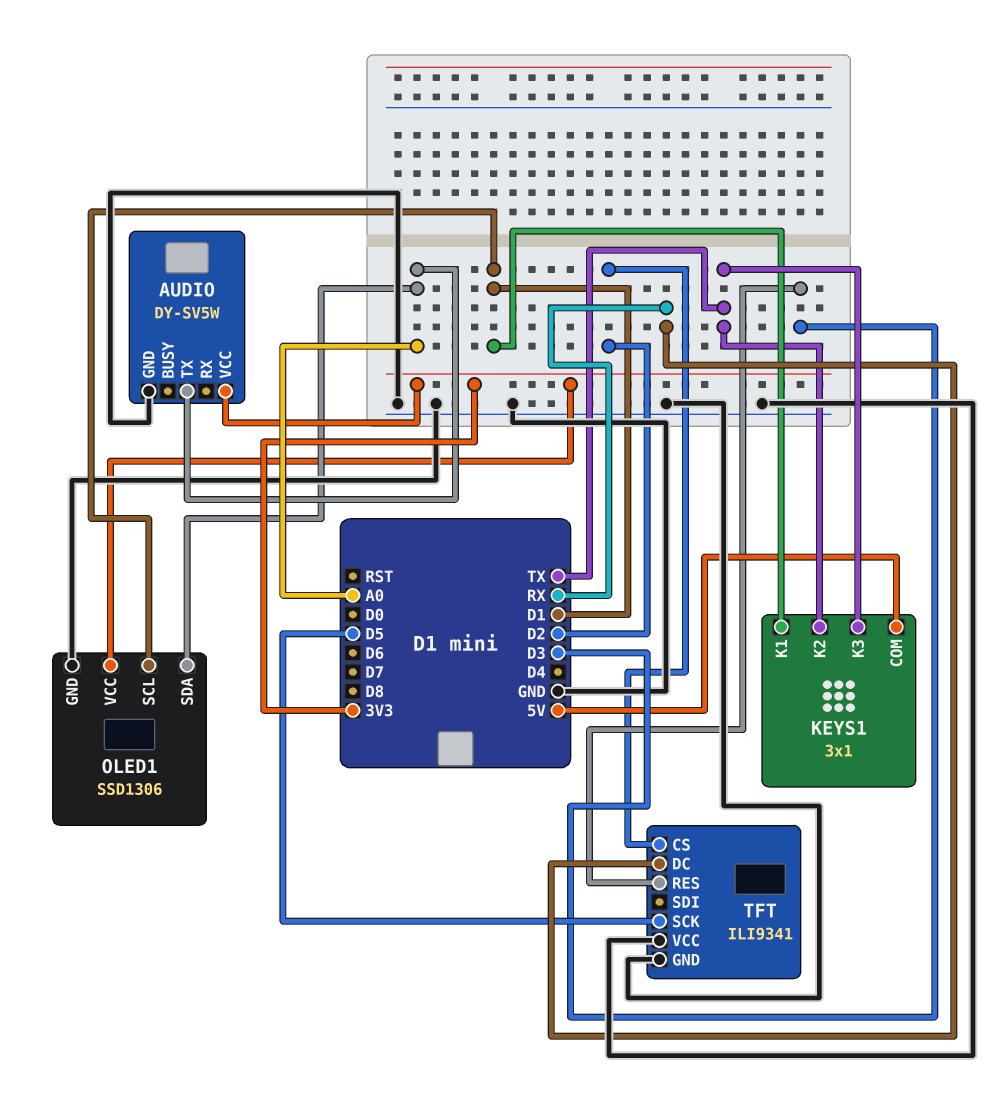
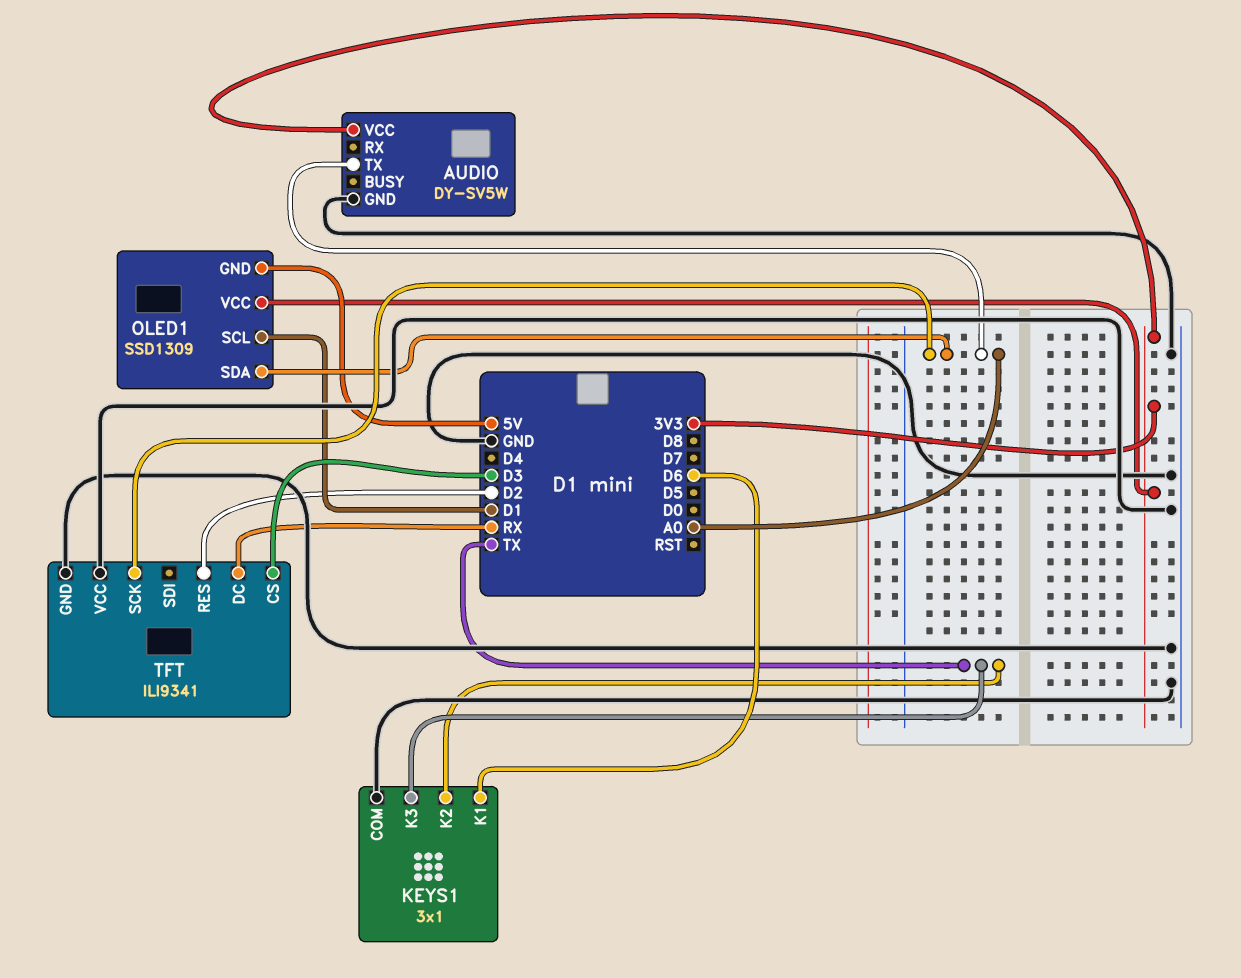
KEYS1 pin COM: 5V -> GND
KEYS1 pin K1: D1 -> D6
OLED1: SSD1306 -> SSD1309
OLED1 pin GND: GND -> 5V
TFT pin CS: D2 -> D3
TFT pin RES: D3 -> D2
TFT pin SCK: D5 -> A0

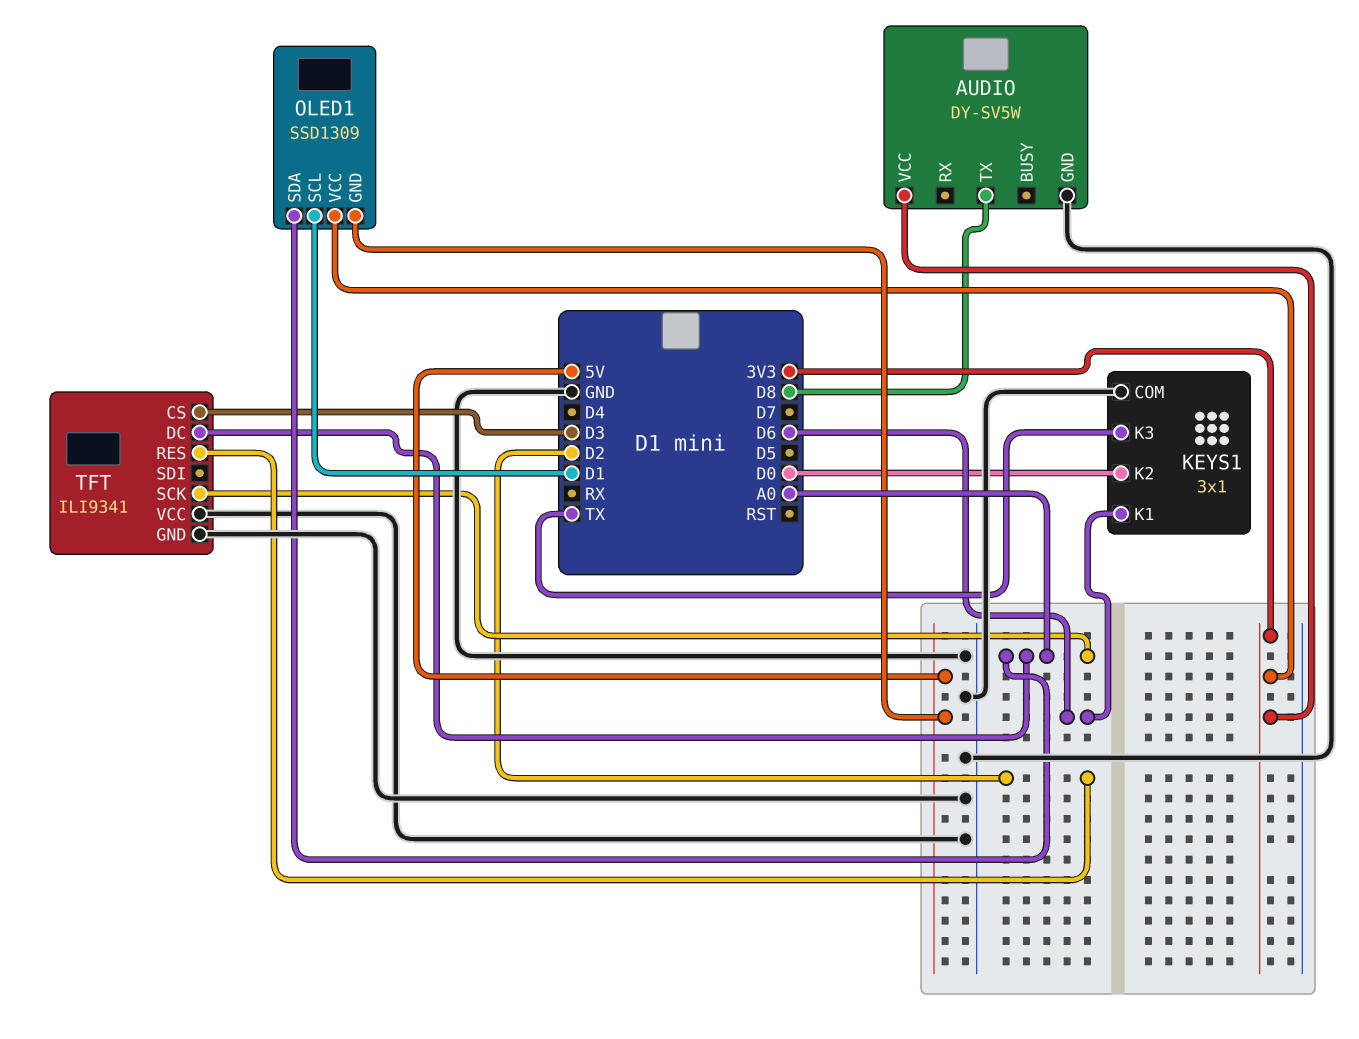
AUDIO pin TX: A0 -> D8
KEYS1 pin K2: TX -> D0
TFT pin DC: RX -> A0

